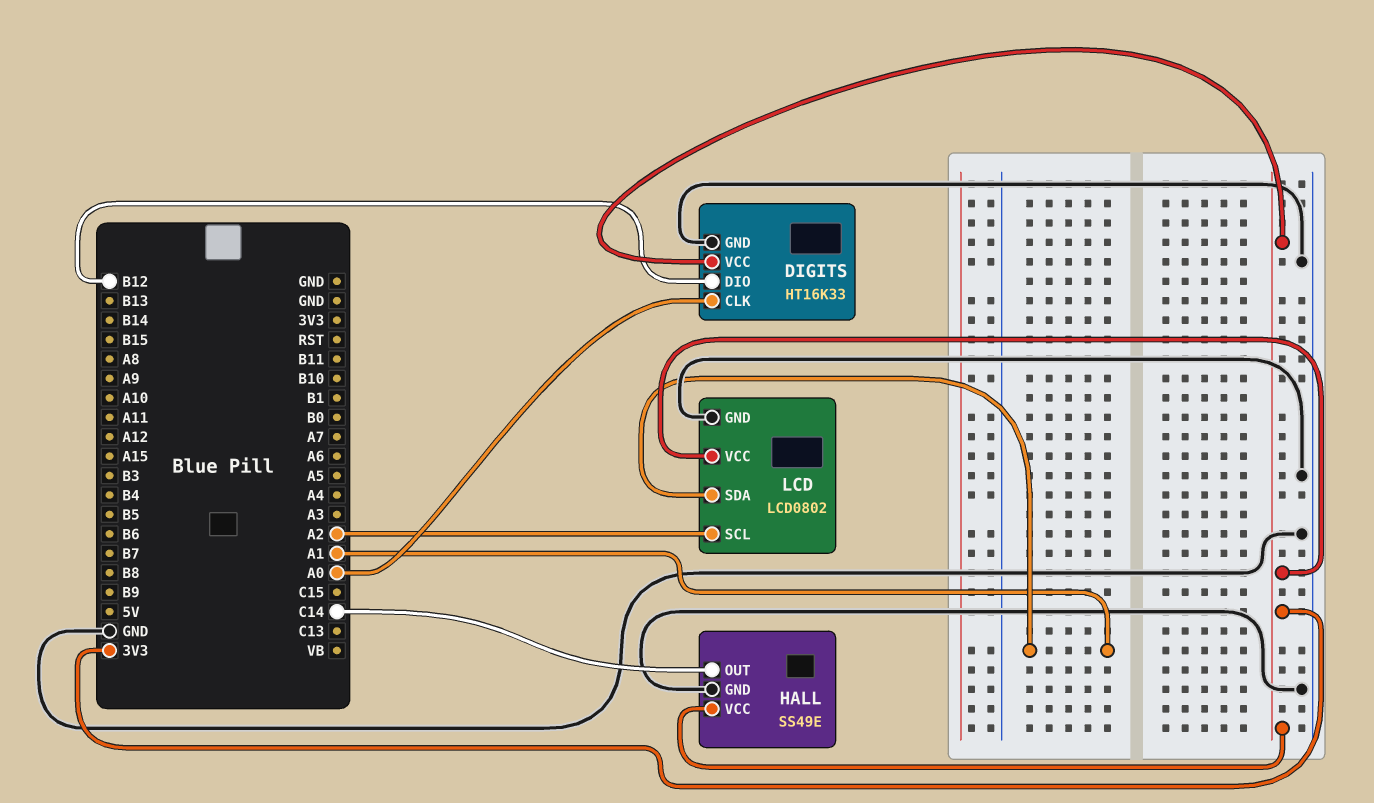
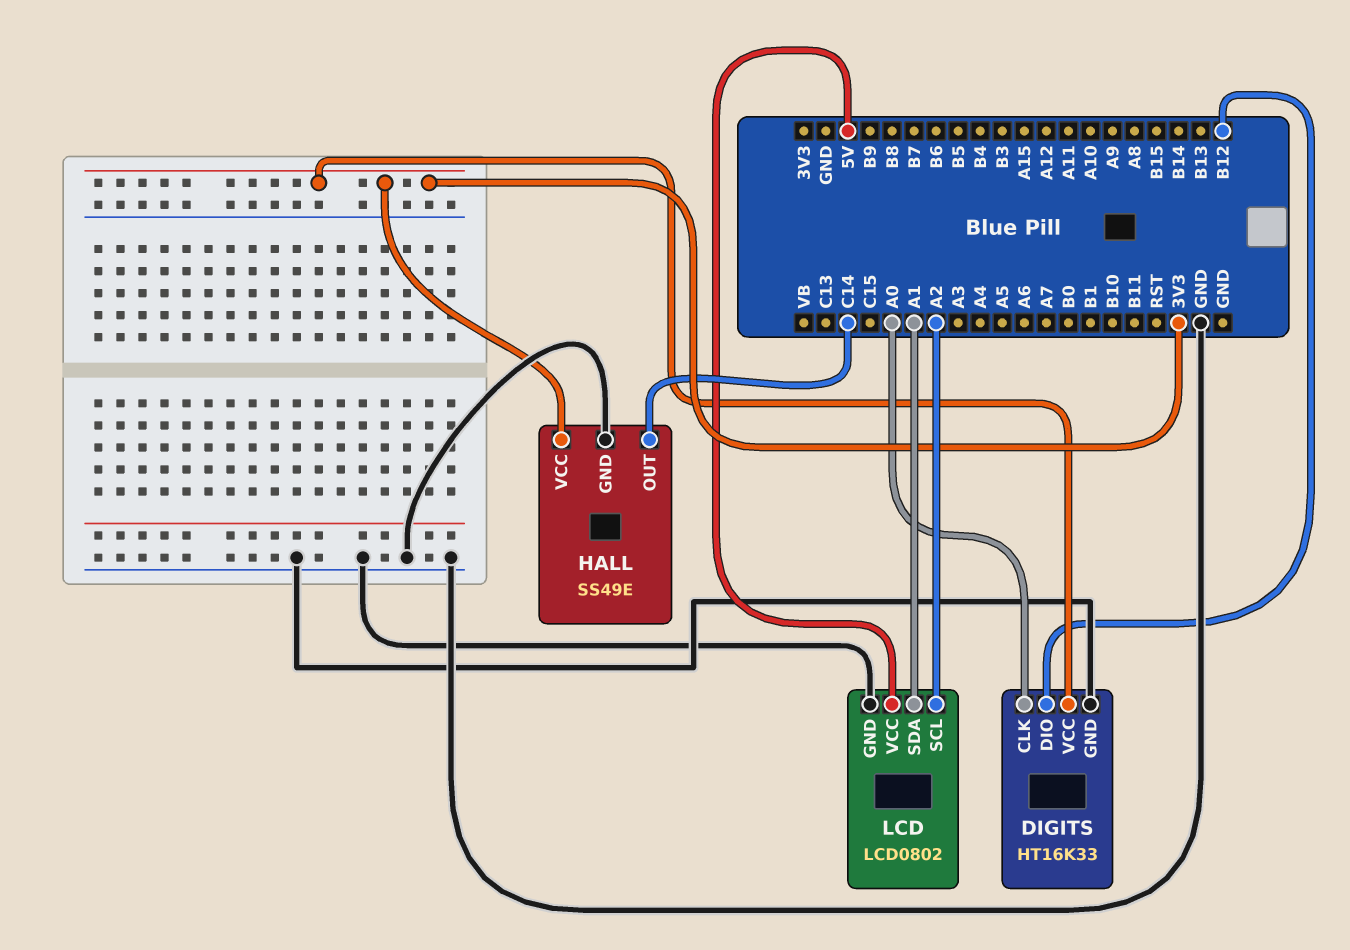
LCD pin VCC: 3V3 -> 5V

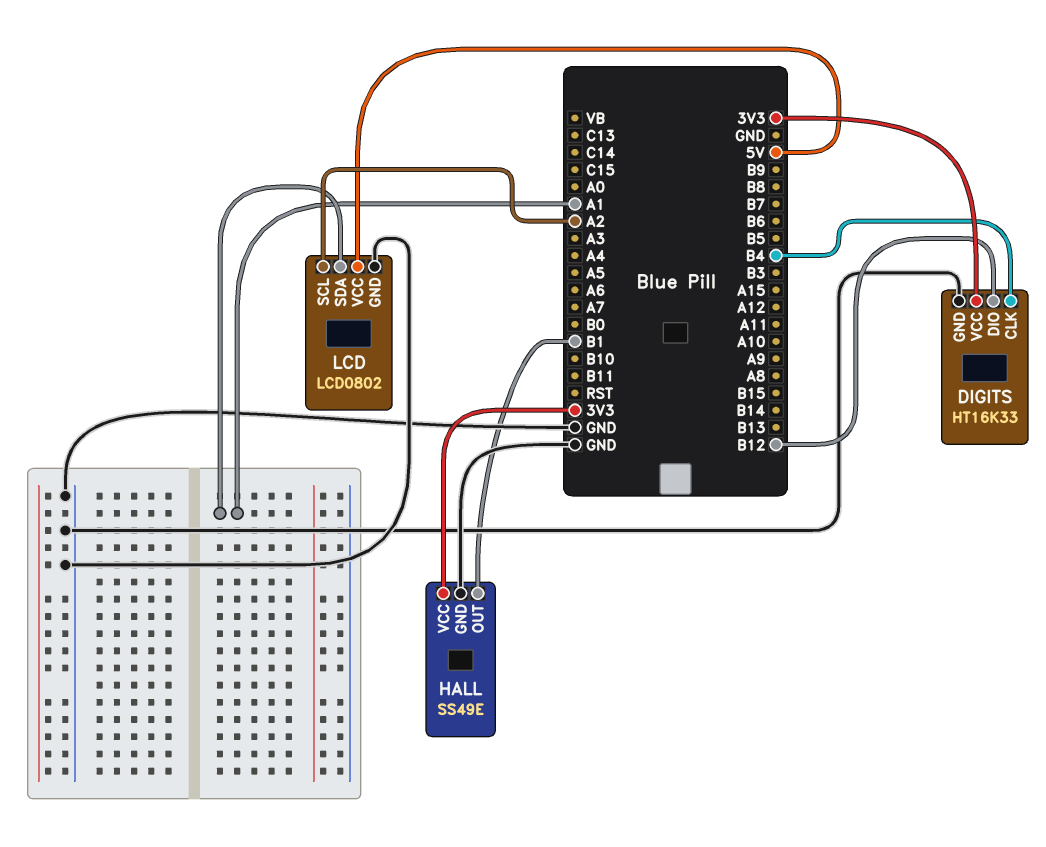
DIGITS pin CLK: A0 -> B4
HALL pin OUT: C14 -> B1

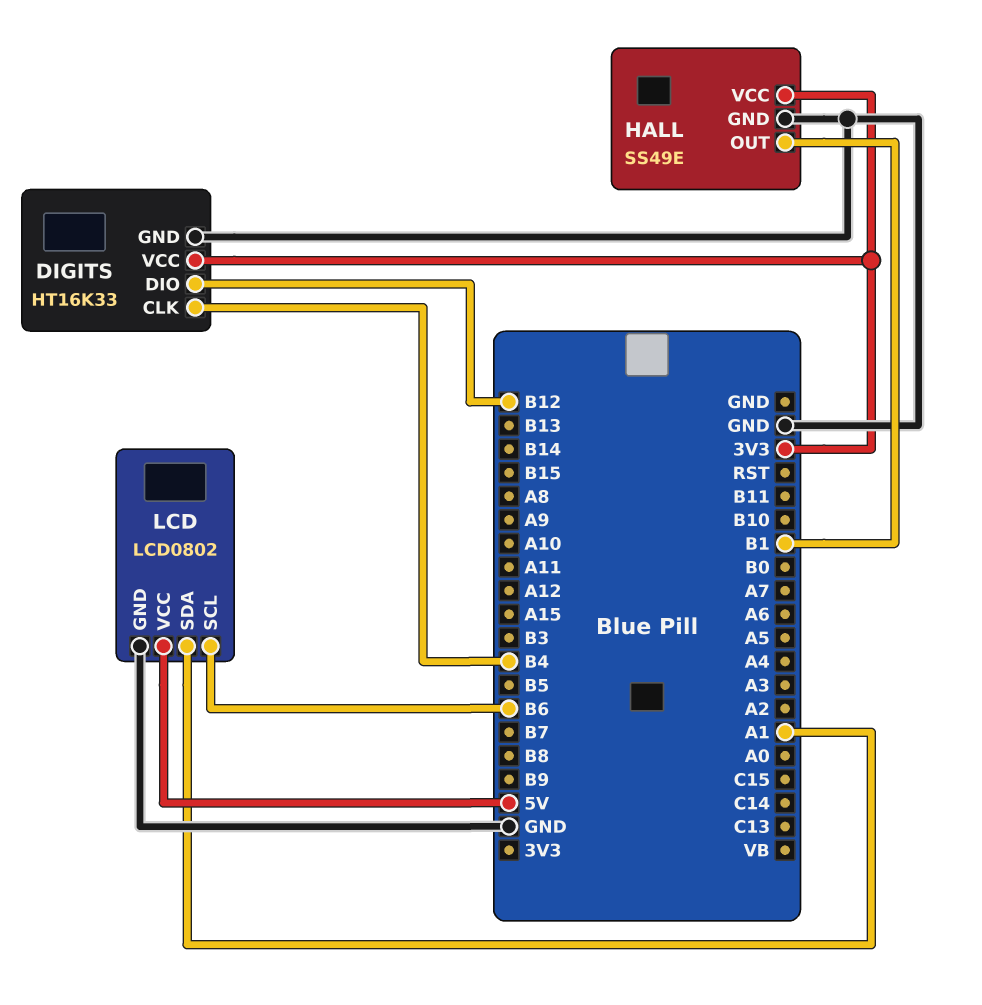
LCD pin SCL: A2 -> B6

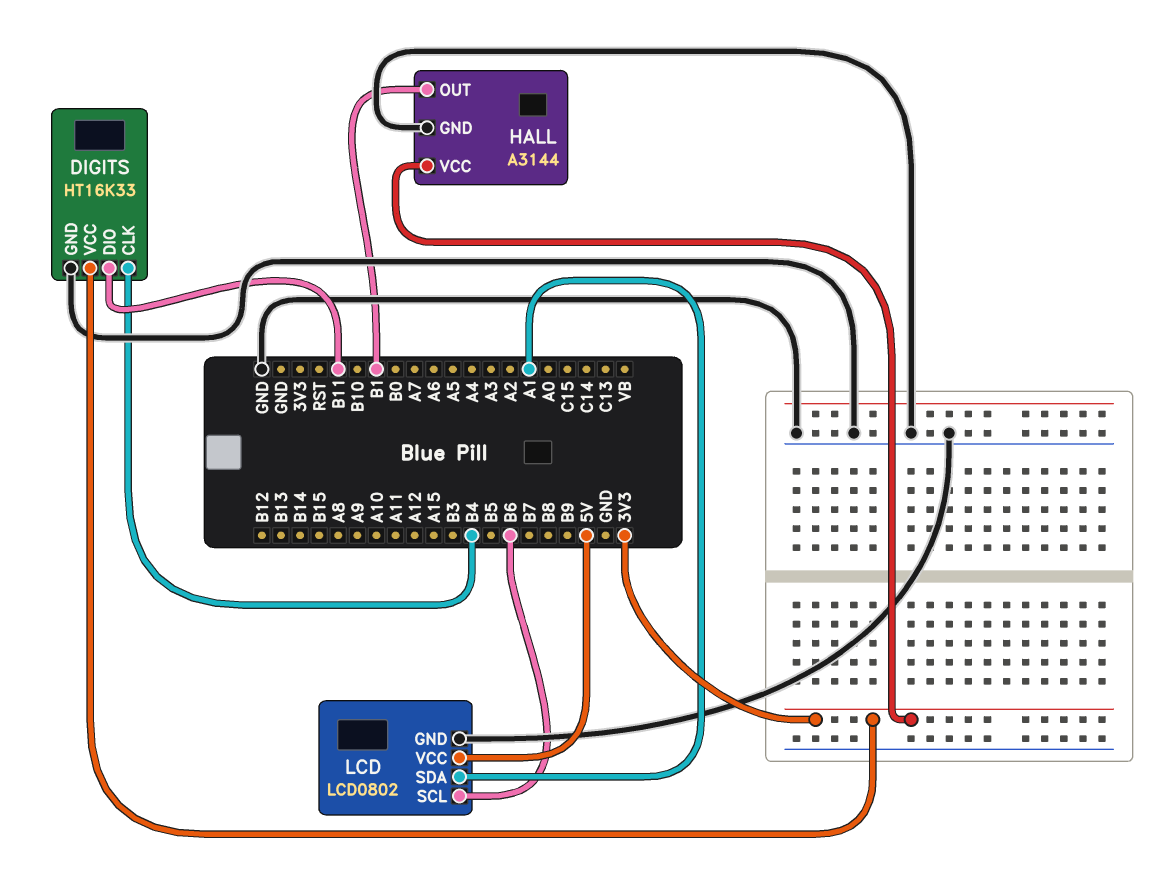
DIGITS pin DIO: B12 -> B11
HALL: SS49E -> A3144

